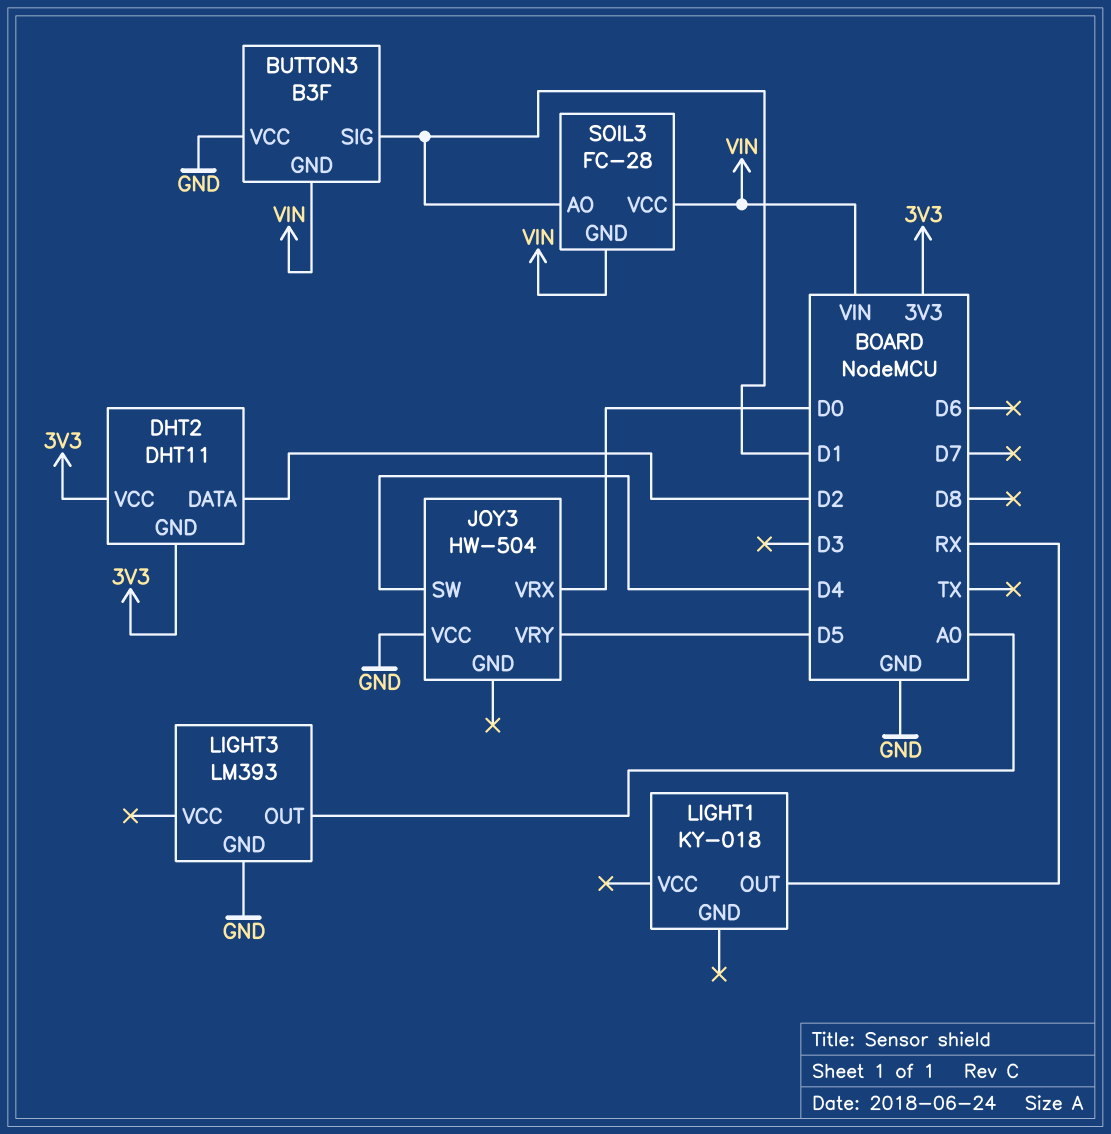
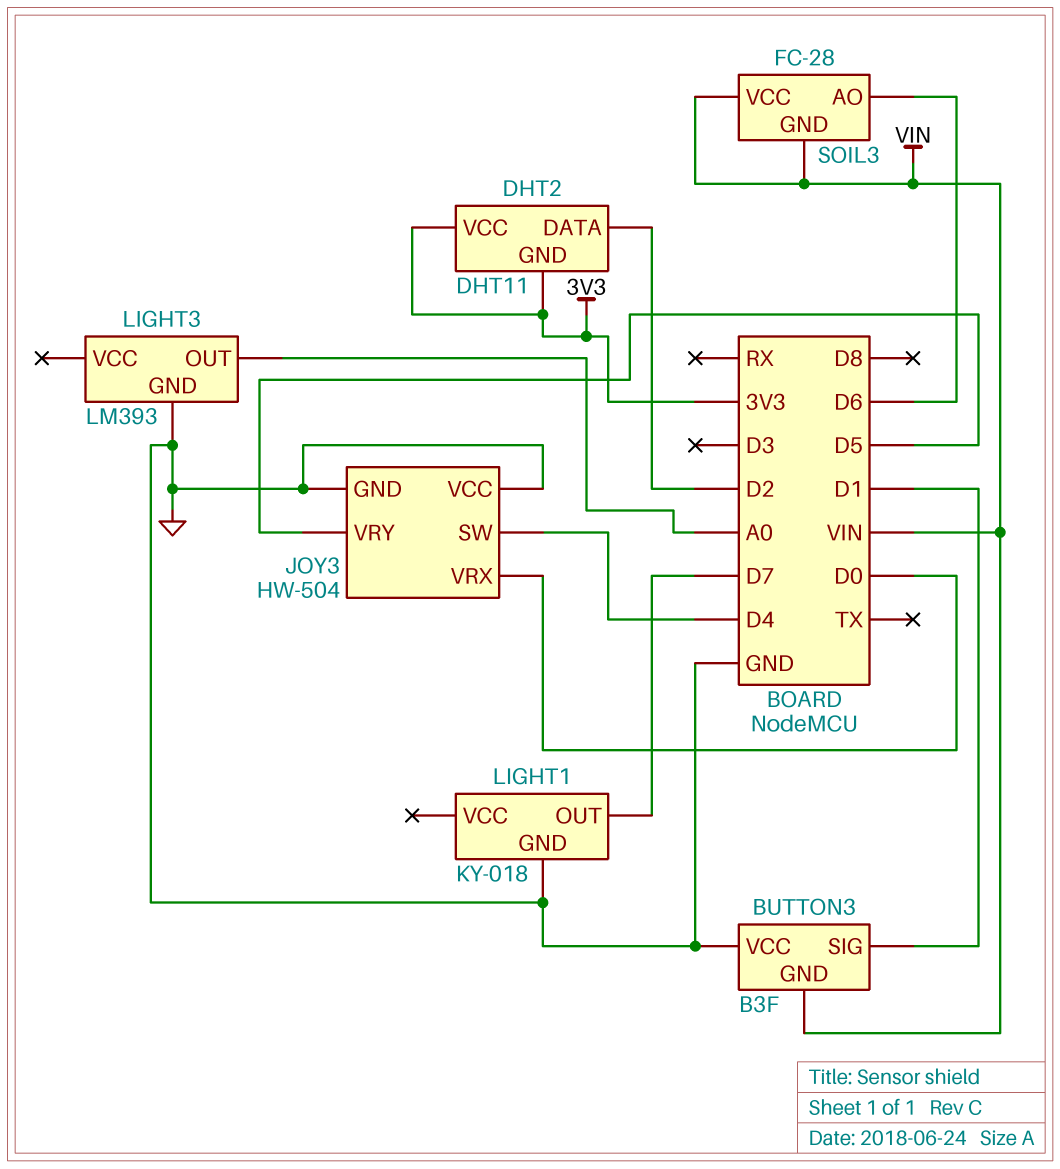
JOY3 pin GND: none -> GND
LIGHT1 pin GND: none -> GND
LIGHT1 pin OUT: RX -> D7
SOIL3 pin AO: D1 -> D6

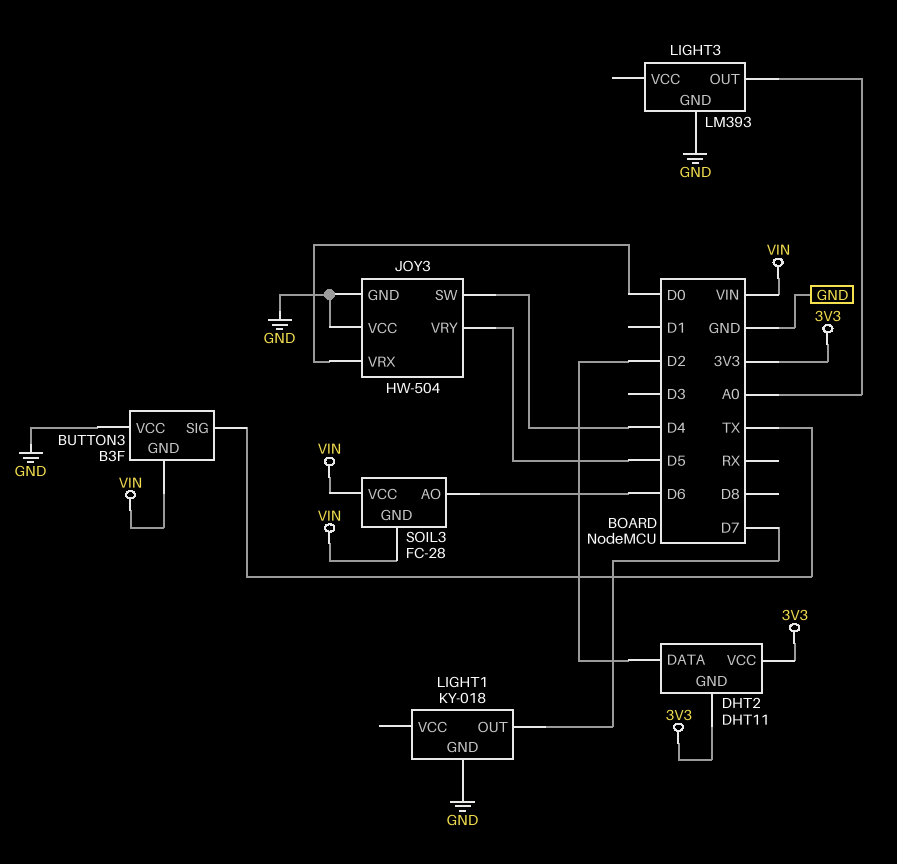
BUTTON3 pin SIG: D1 -> TX

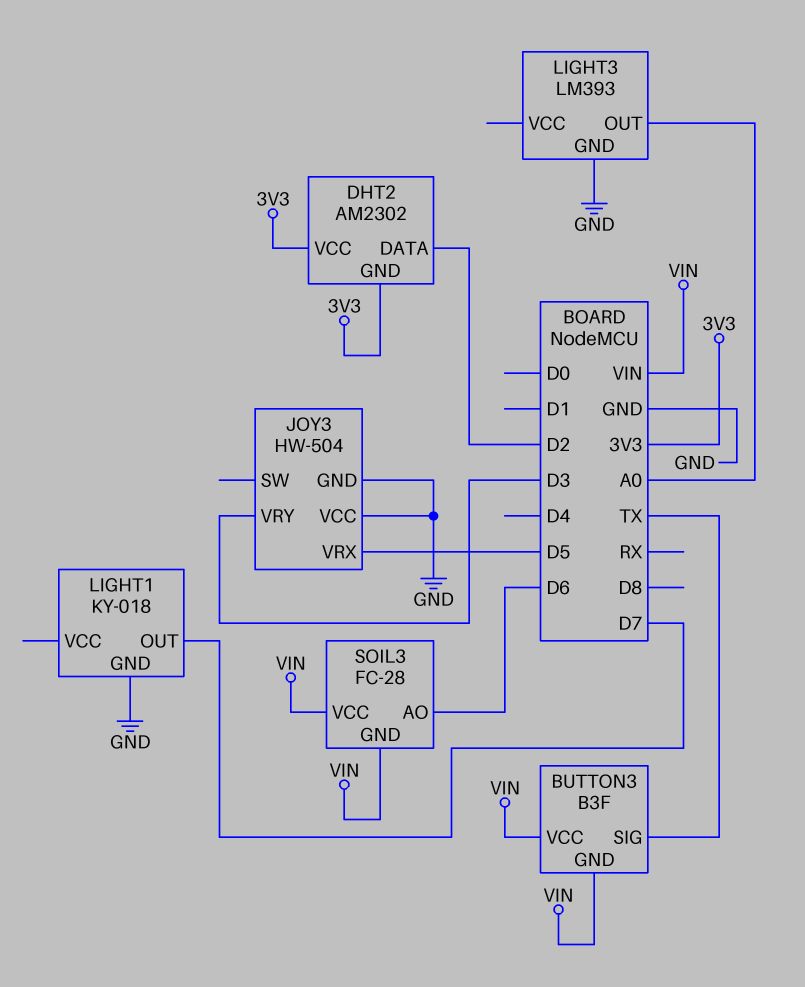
BUTTON3 pin VCC: GND -> VIN
DHT2: DHT11 -> AM2302
JOY3 pin SW: D4 -> none
JOY3 pin VRX: D0 -> D5
JOY3 pin VRY: D5 -> D3

